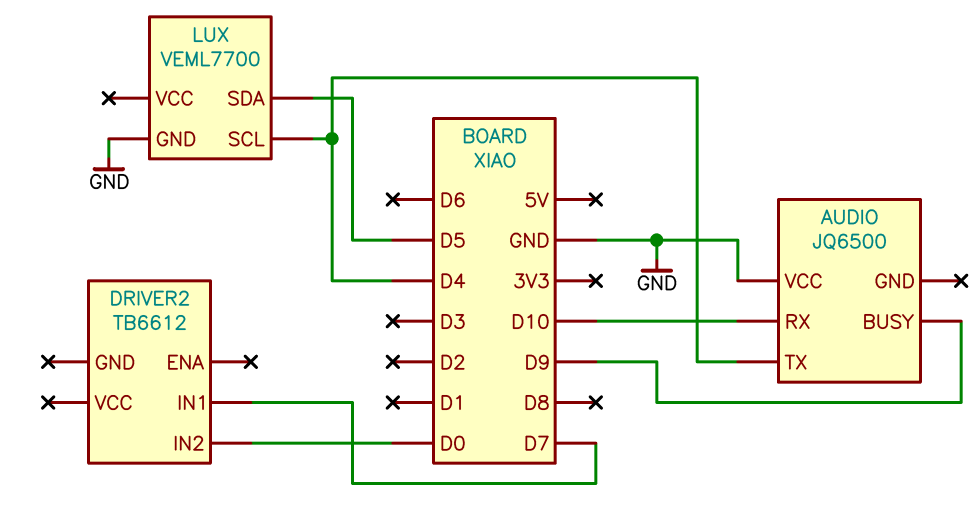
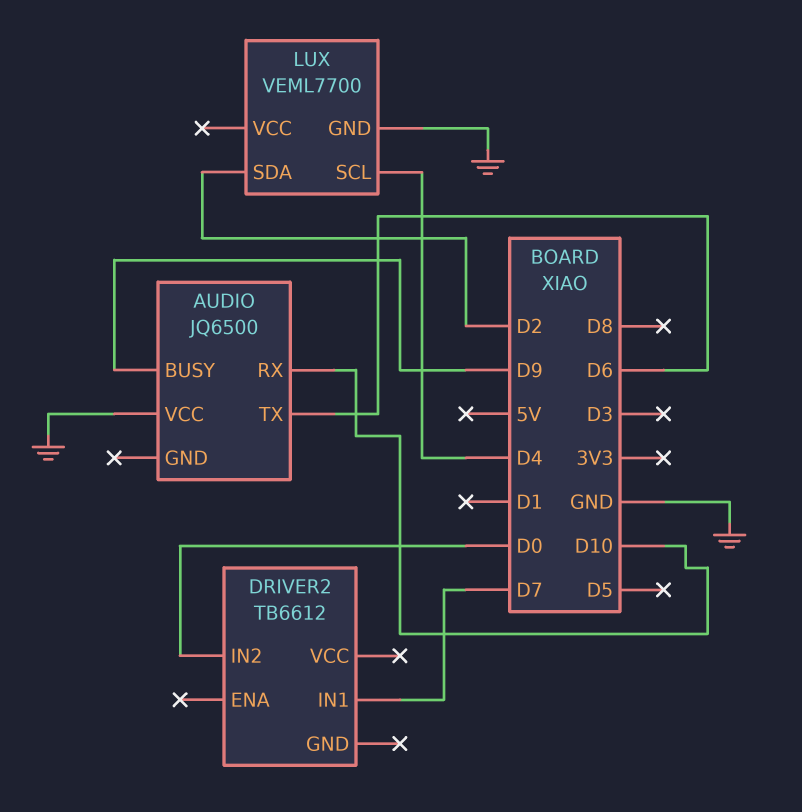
AUDIO pin TX: D4 -> D6
LUX pin SDA: D5 -> D2

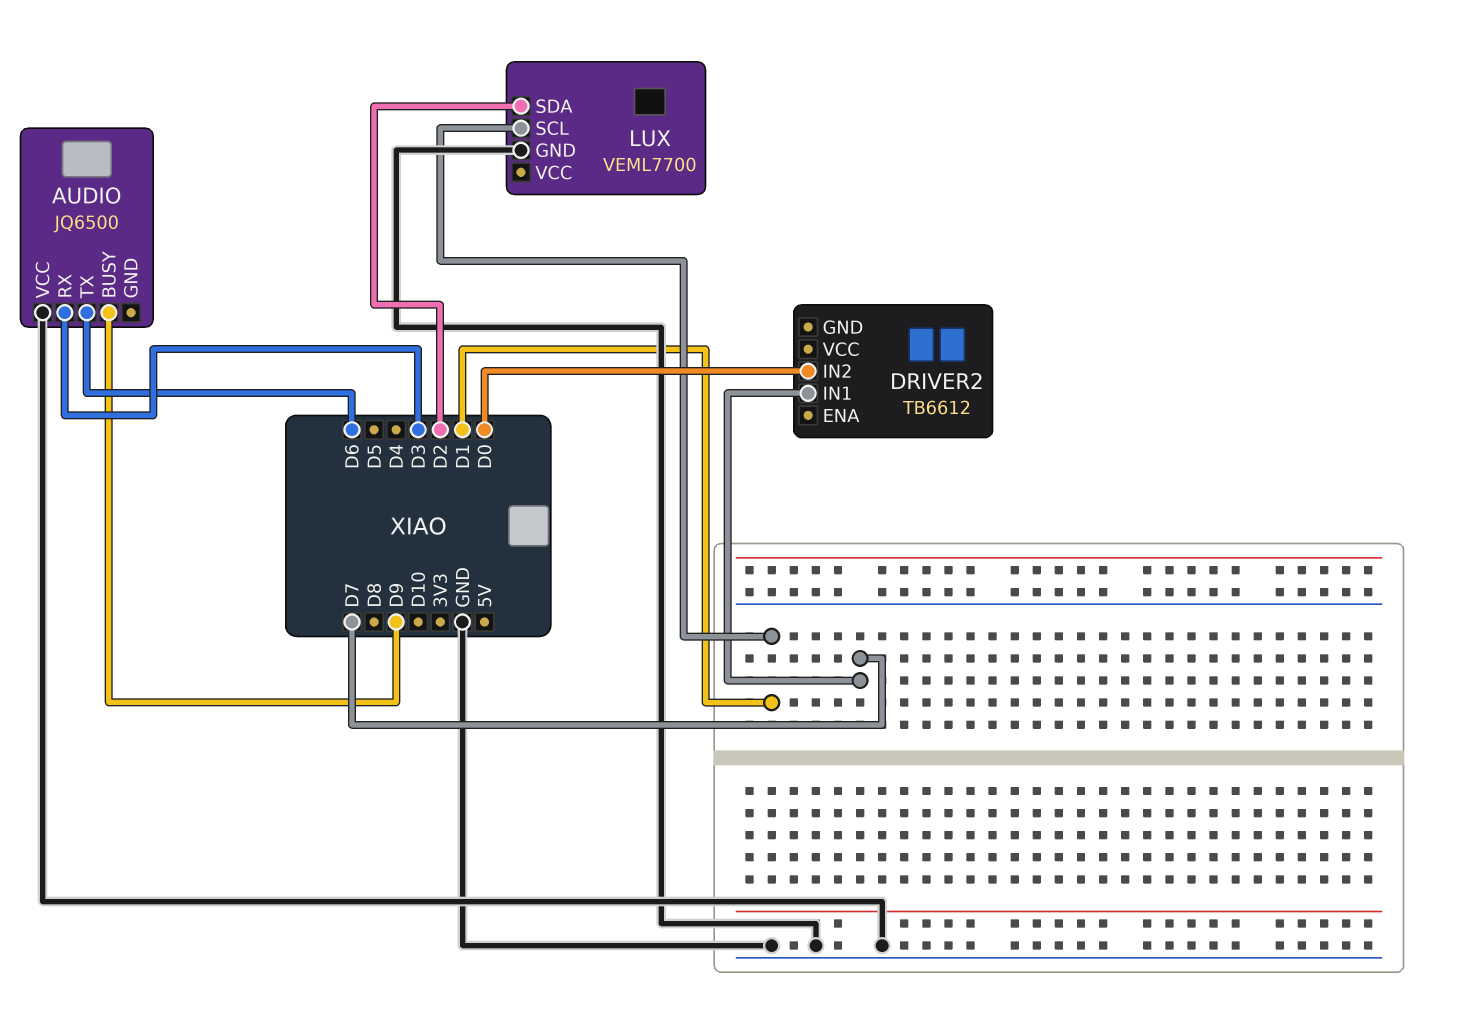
AUDIO pin RX: D10 -> D3
LUX pin SCL: D4 -> D1

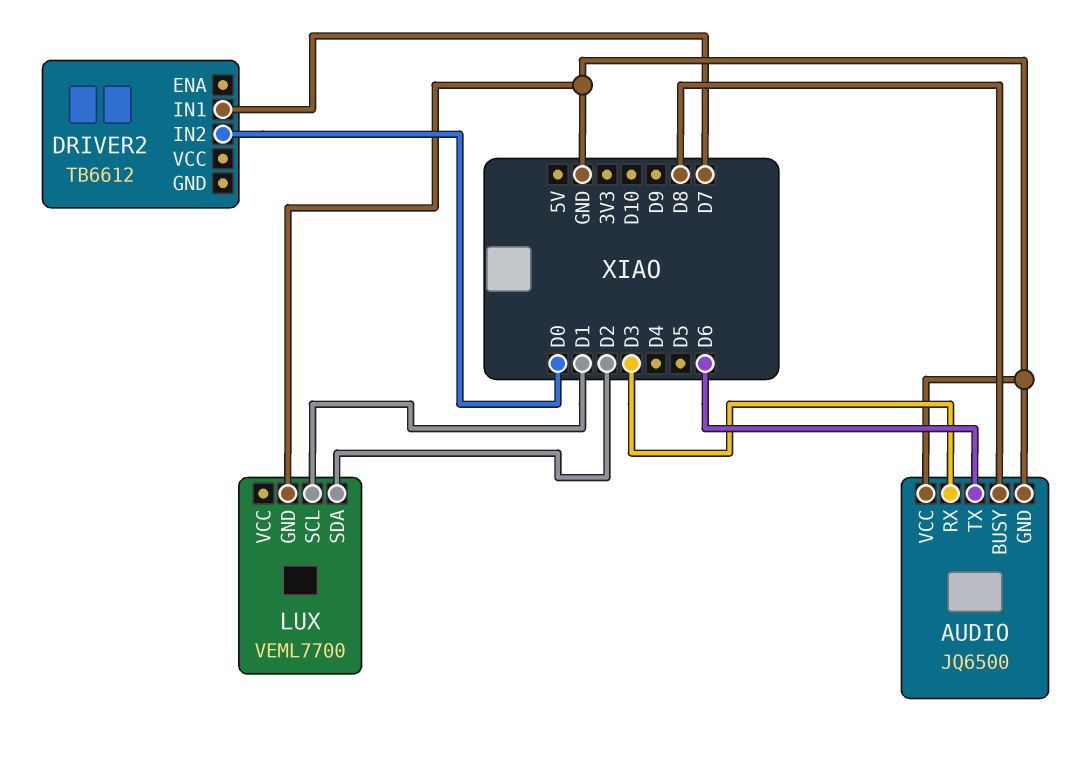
AUDIO pin BUSY: D9 -> D8
AUDIO pin GND: none -> GND

